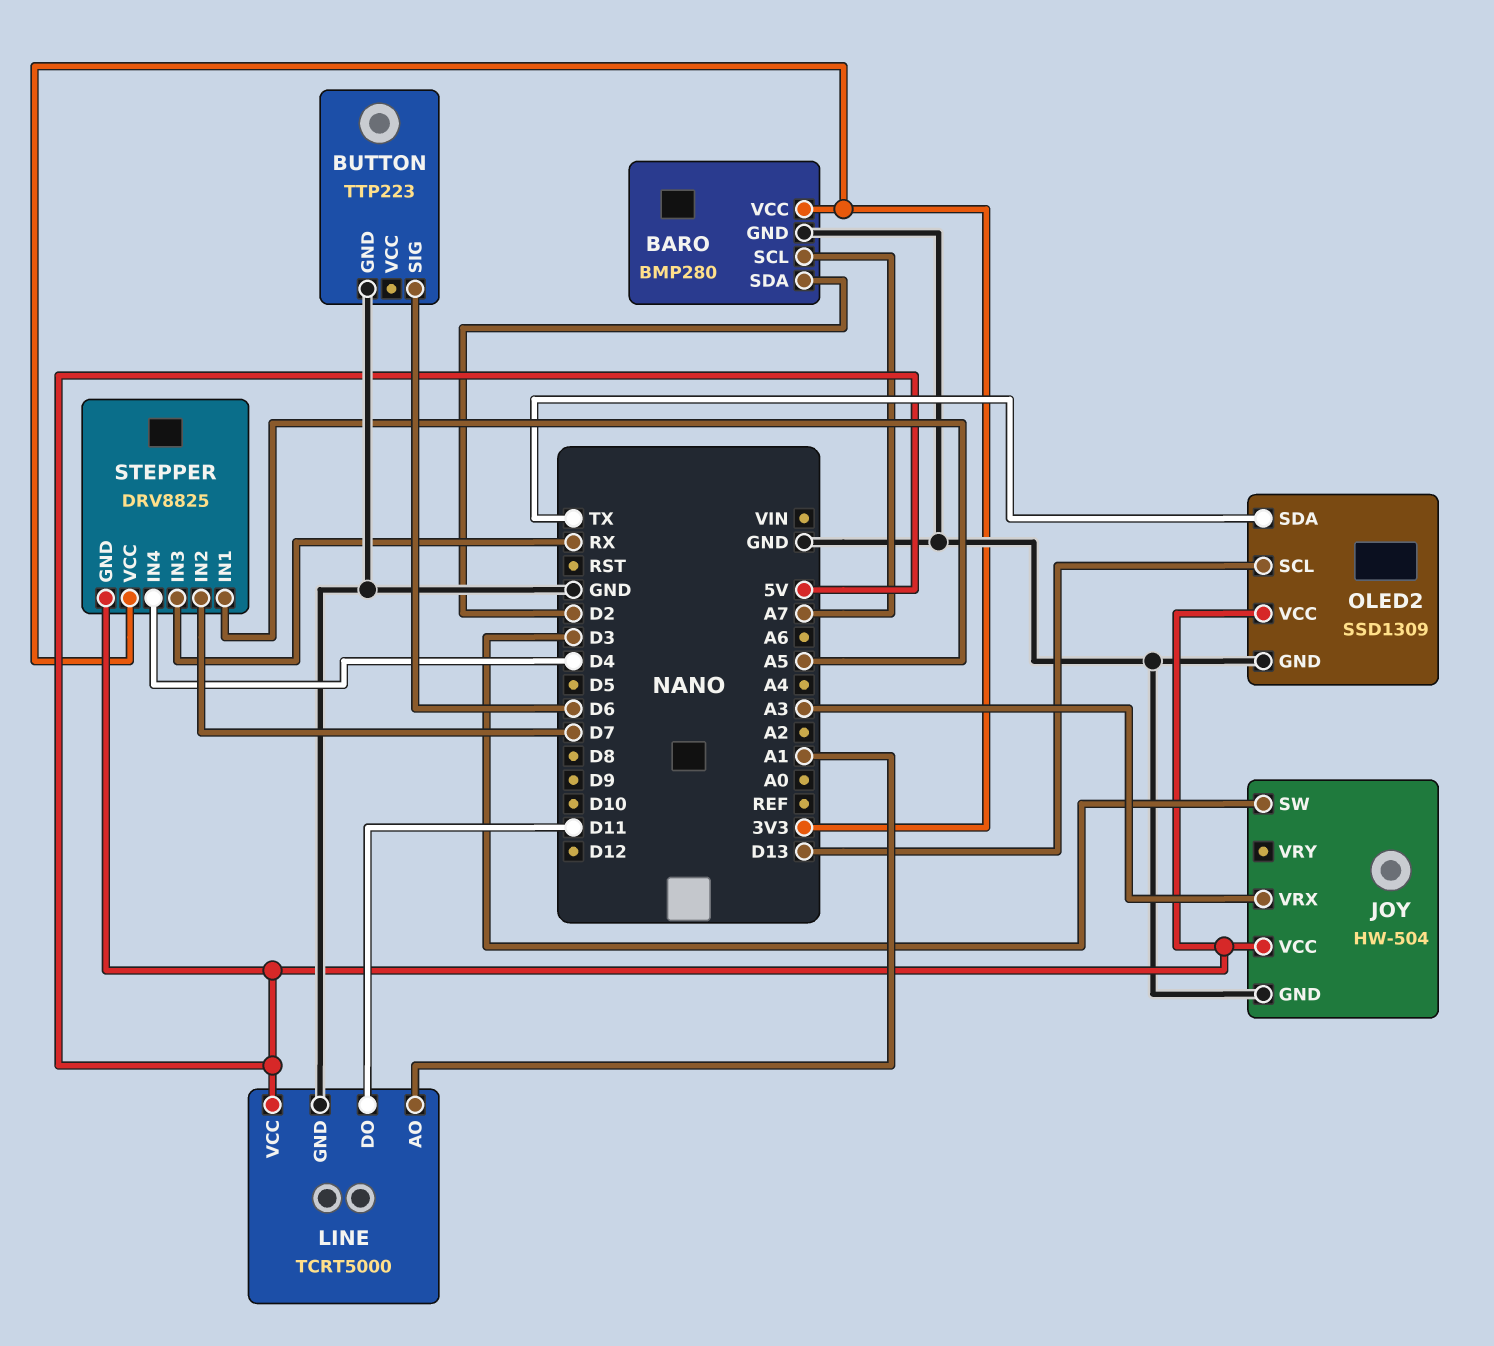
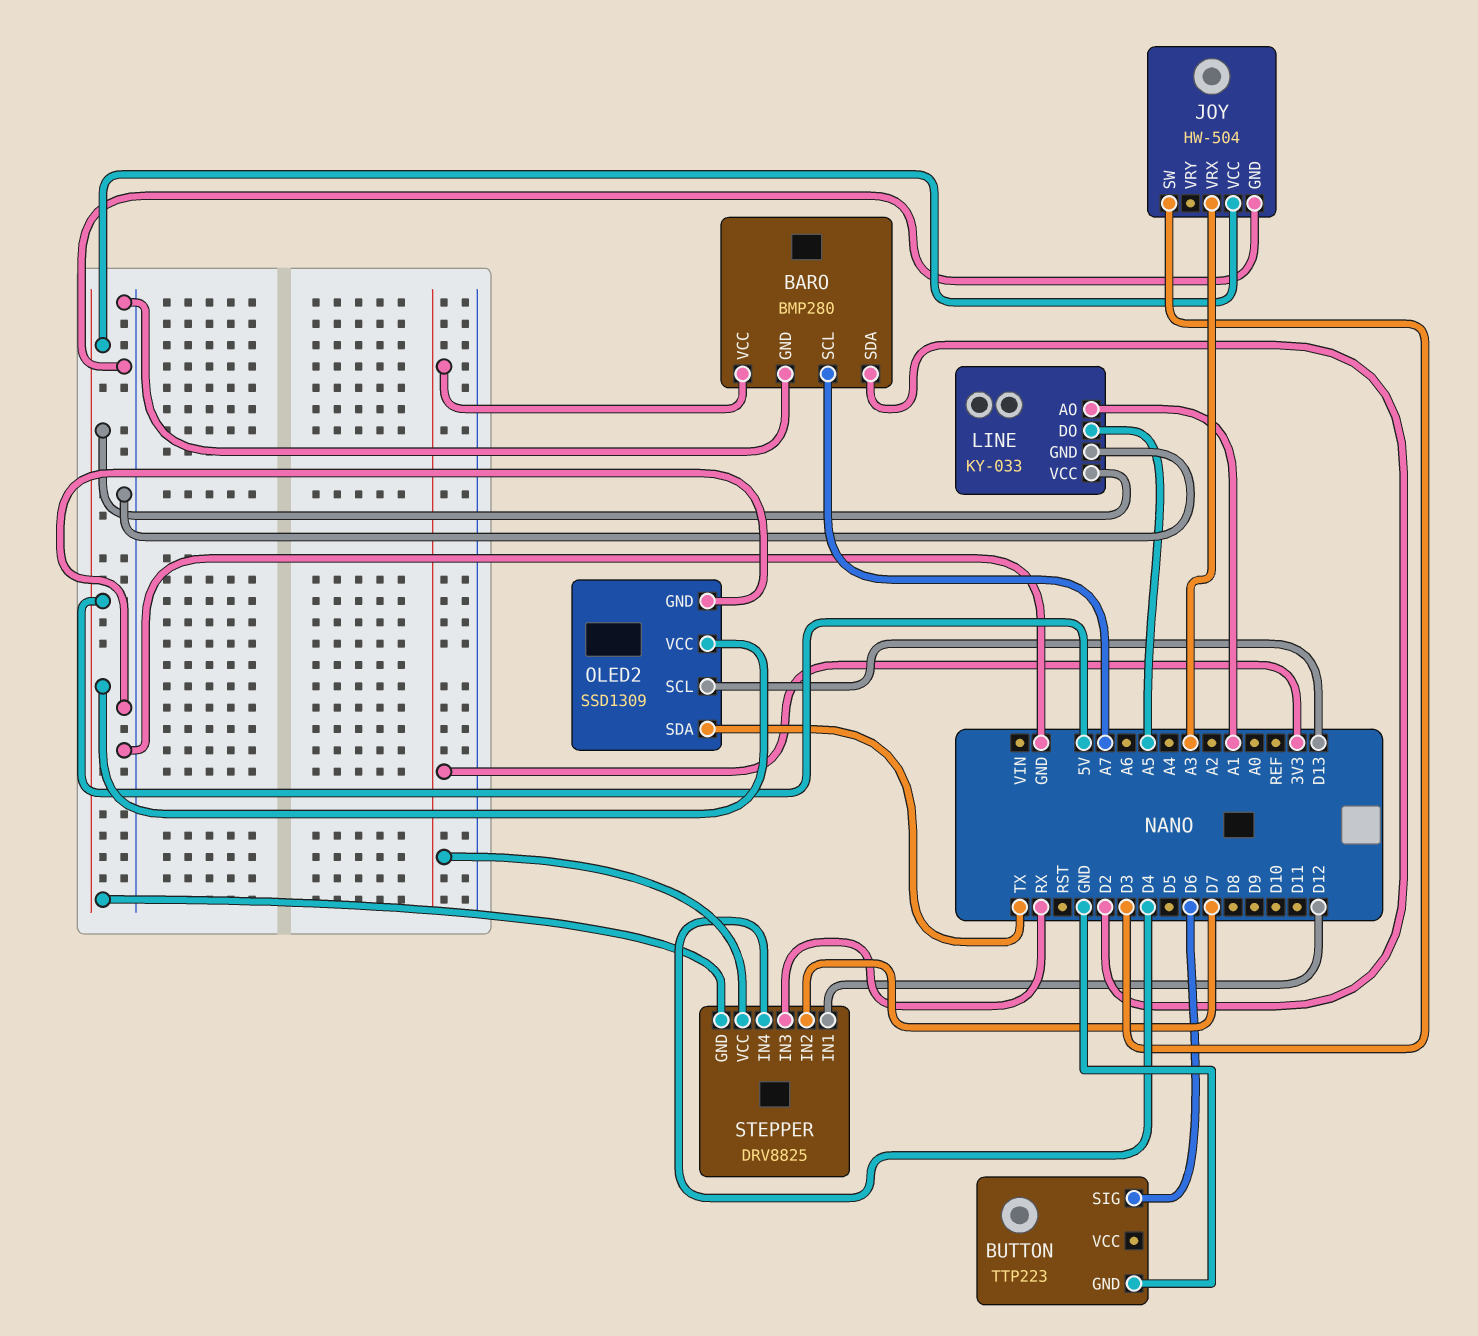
LINE: TCRT5000 -> KY-033
LINE pin DO: D11 -> A5
STEPPER pin IN1: A5 -> D12

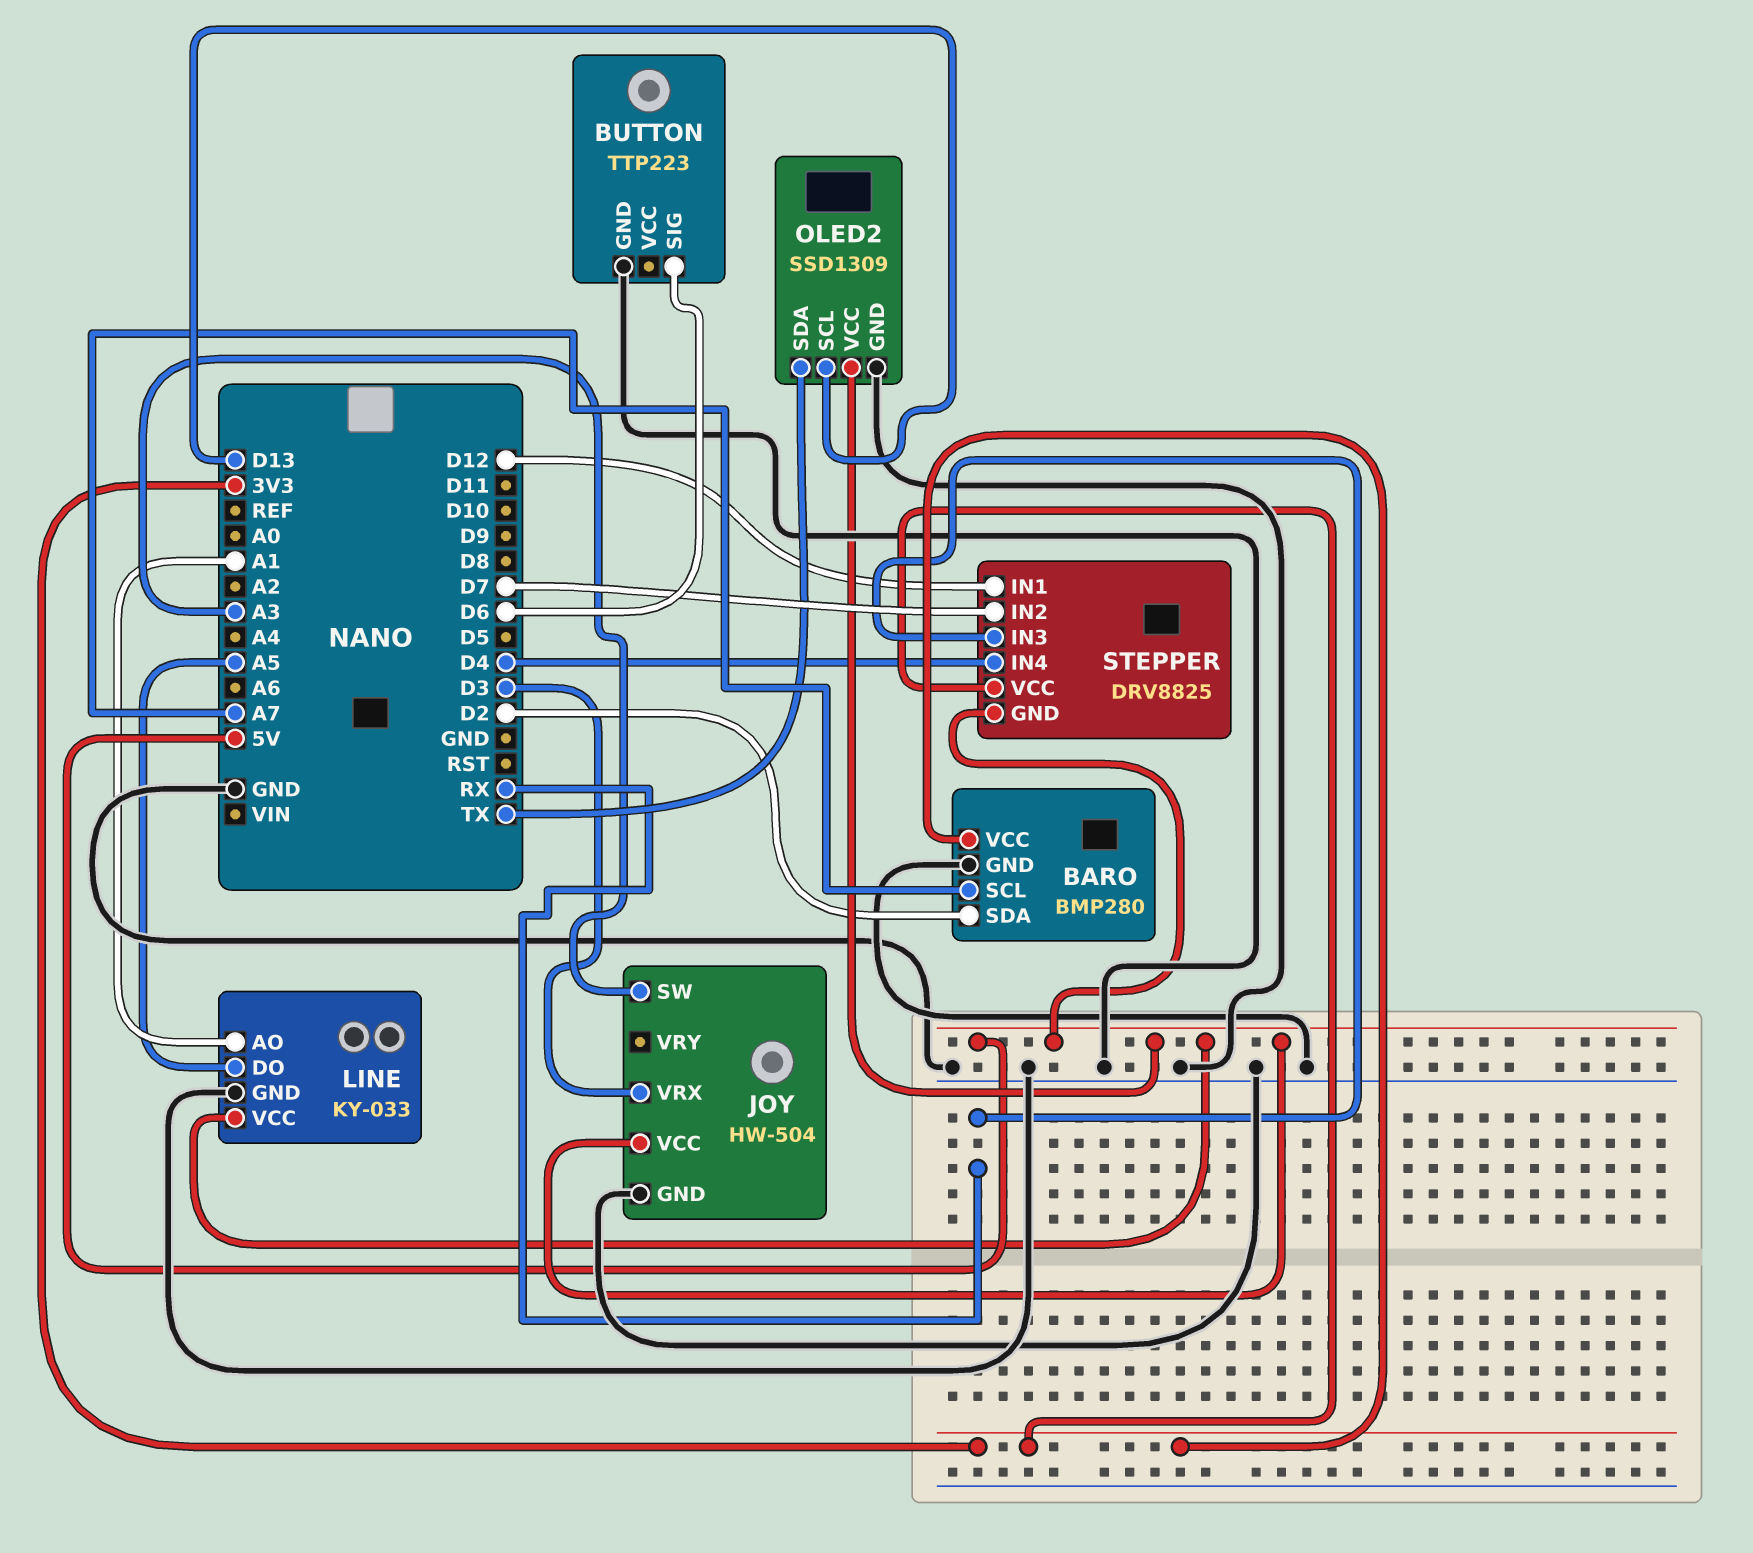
JOY pin SW: D3 -> A3
JOY pin VRX: A3 -> D3

